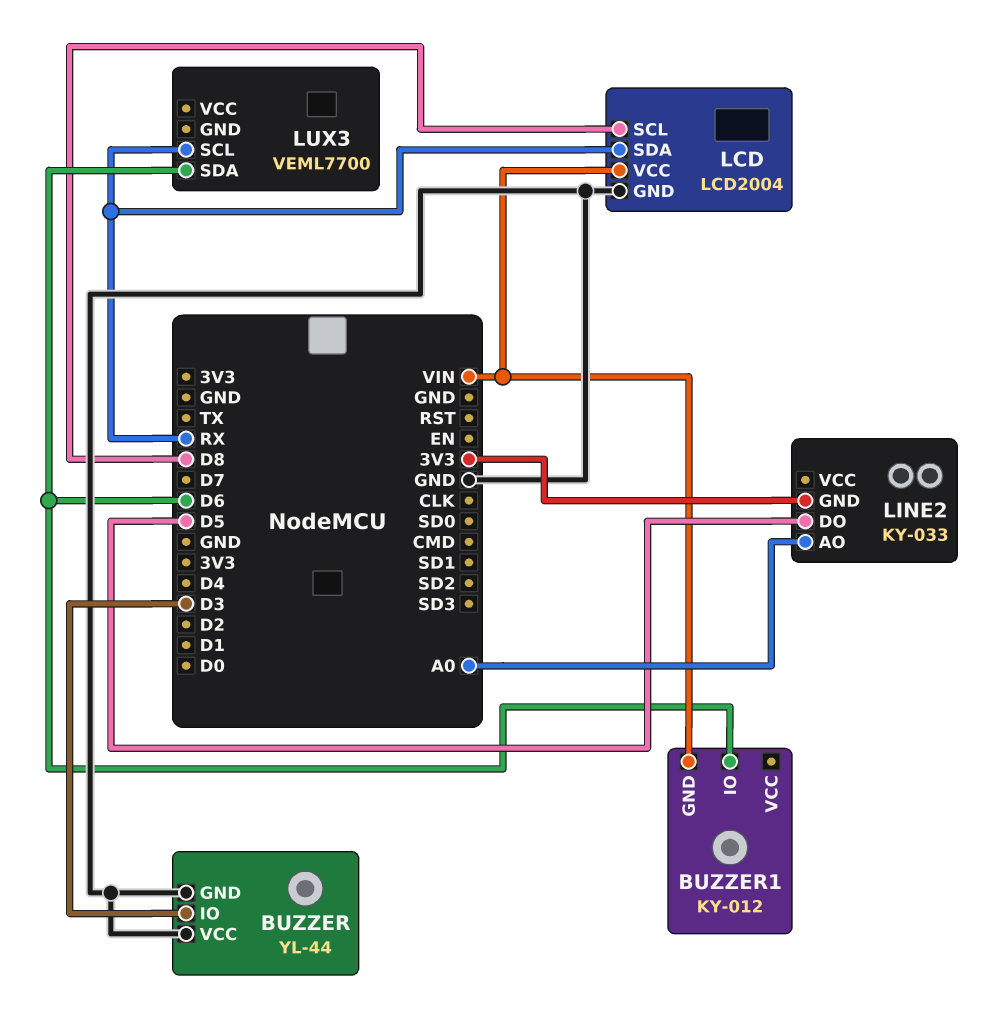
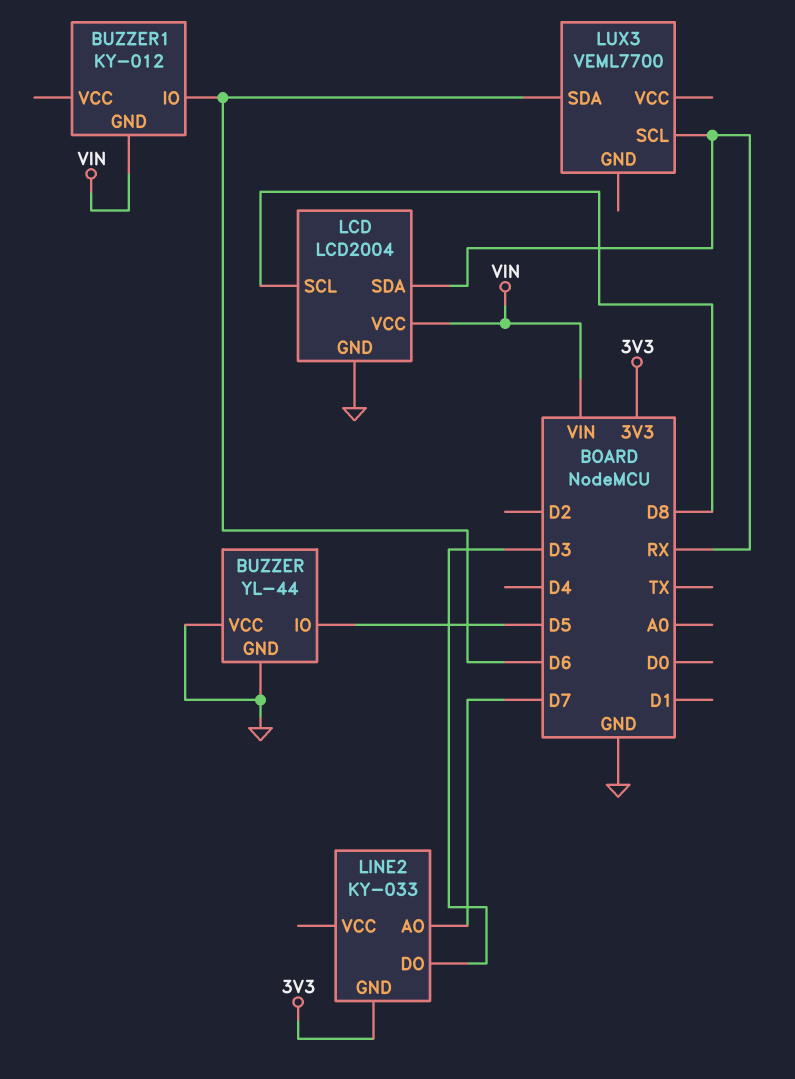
BUZZER pin IO: D3 -> D5
LINE2 pin AO: A0 -> D7
LINE2 pin DO: D5 -> D3

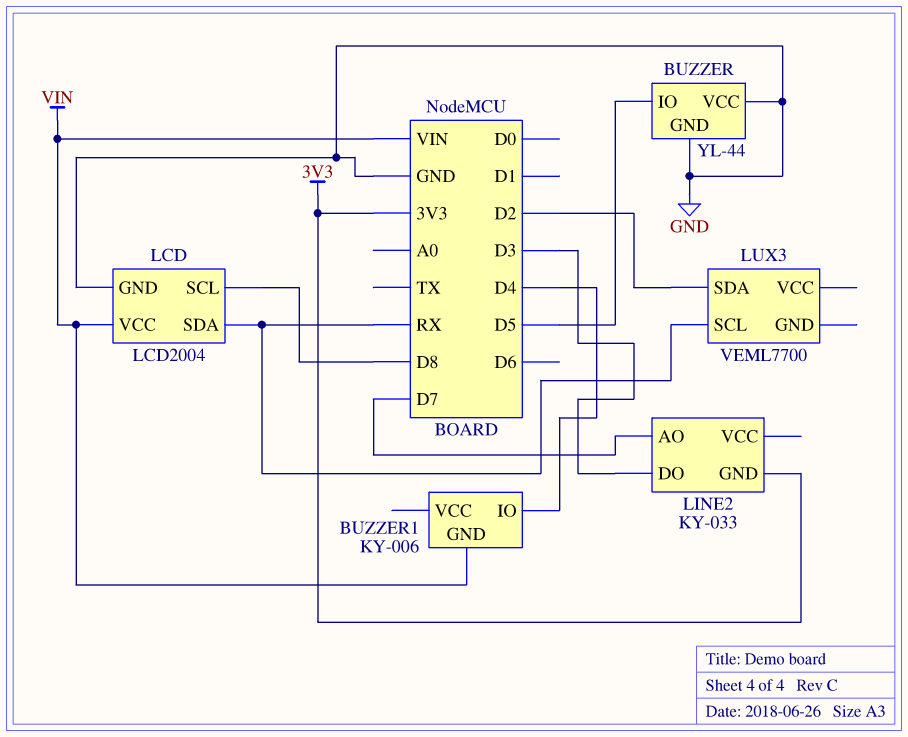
BUZZER1: KY-012 -> KY-006
BUZZER1 pin IO: D6 -> D4
LUX3 pin SDA: D6 -> D2

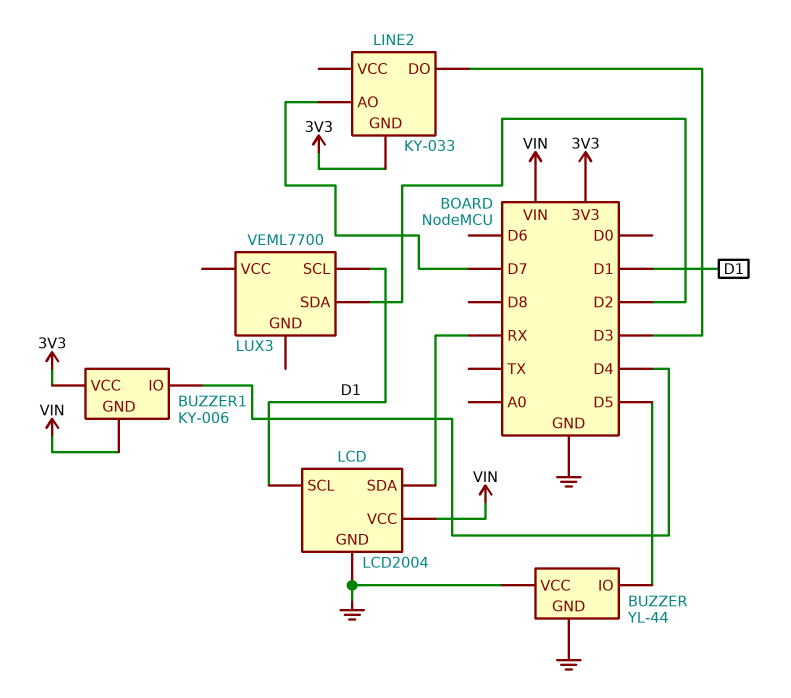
BUZZER1 pin VCC: none -> 3V3
LCD pin SCL: D8 -> D1
LUX3 pin SCL: RX -> D1

